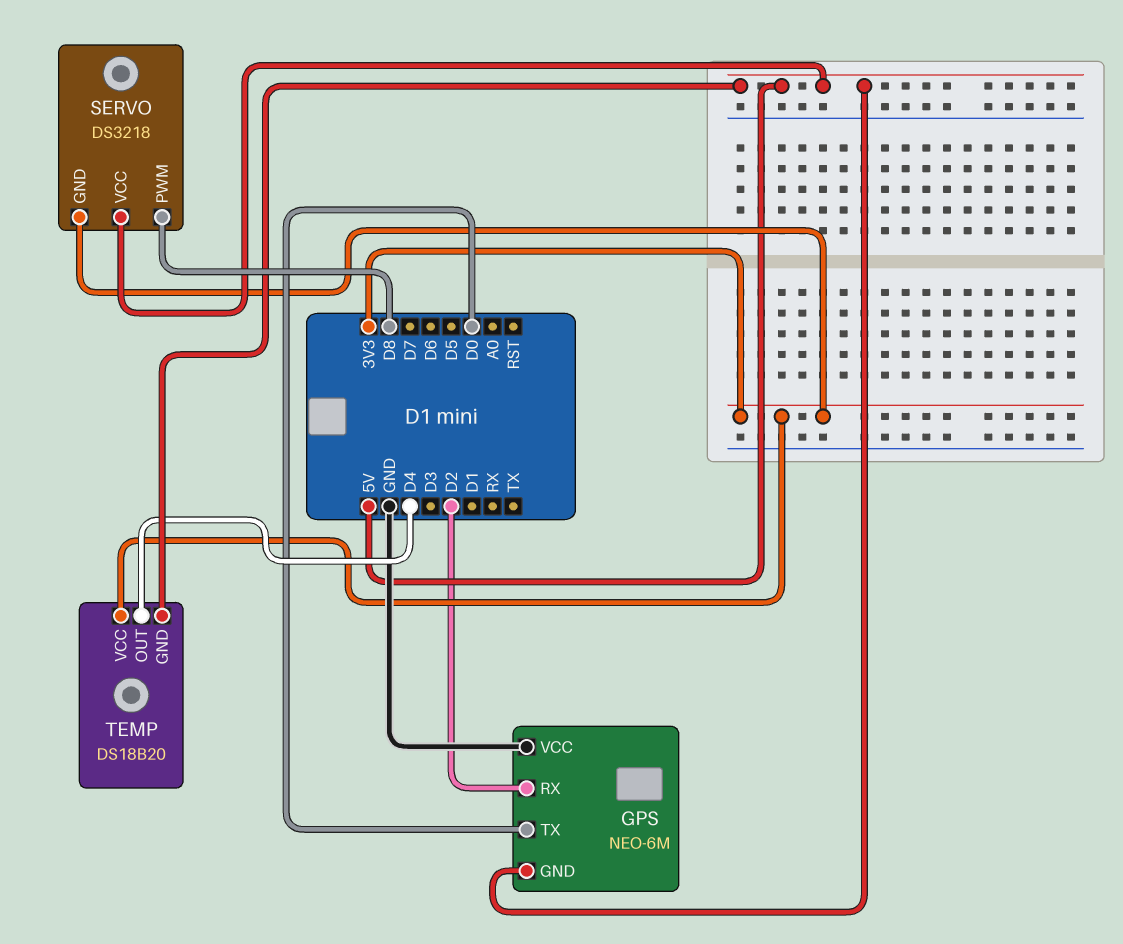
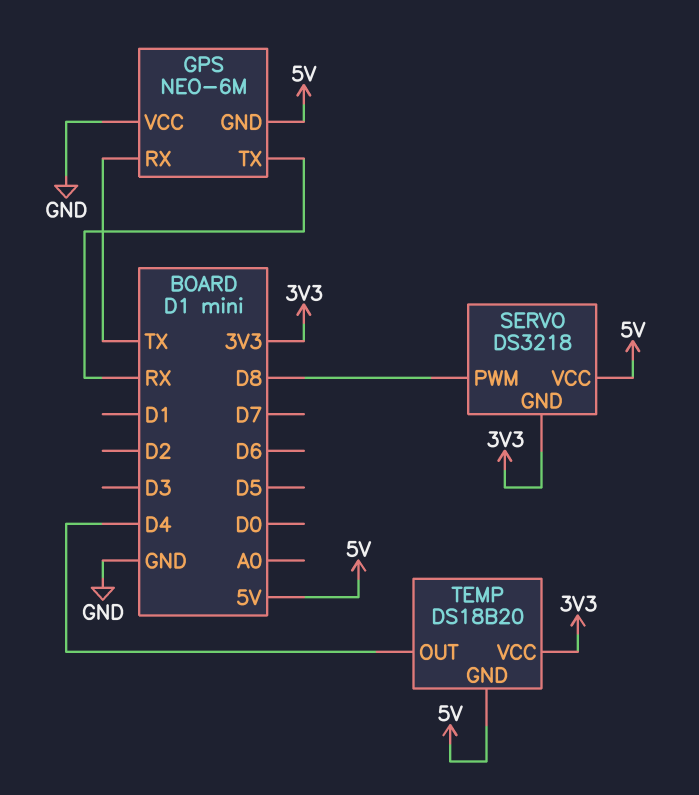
GPS pin RX: D2 -> TX
GPS pin TX: D0 -> RX

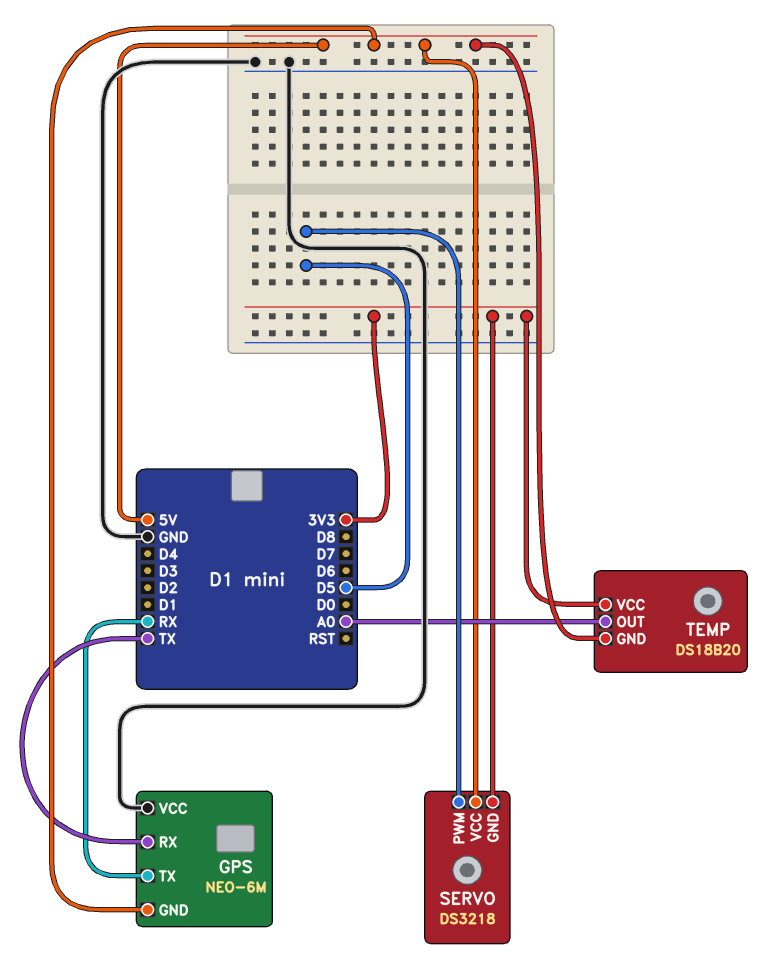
SERVO pin PWM: D8 -> D5
TEMP pin OUT: D4 -> A0

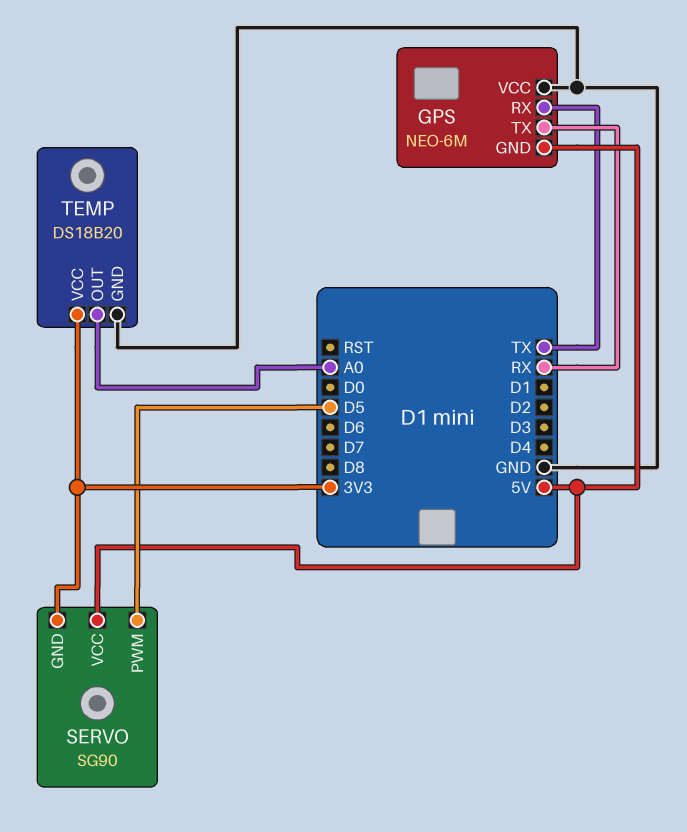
SERVO: DS3218 -> SG90
TEMP pin GND: 5V -> GND

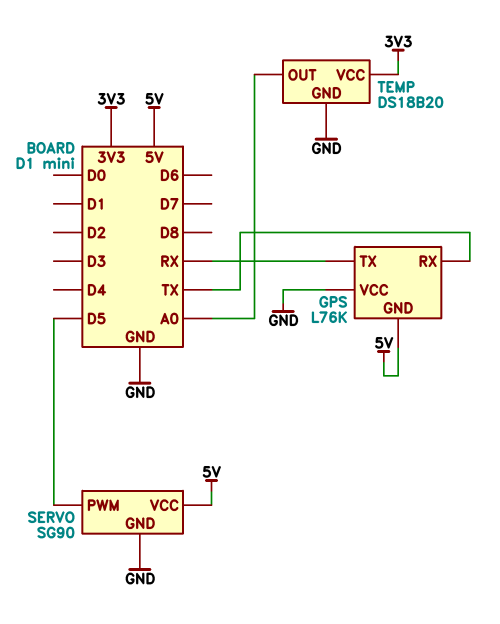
GPS: NEO-6M -> L76K
SERVO pin GND: 3V3 -> GND

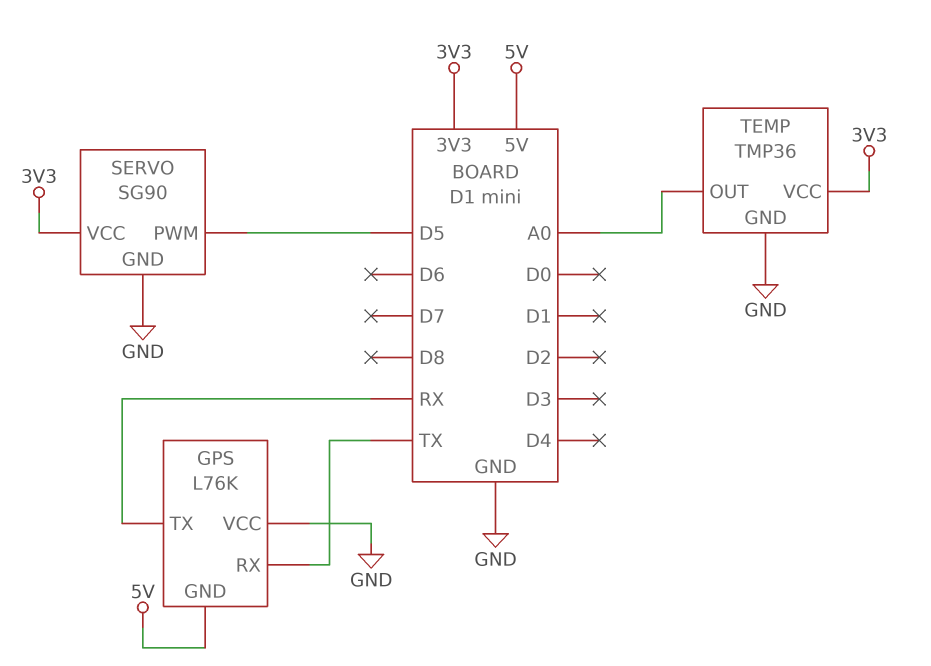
SERVO pin VCC: 5V -> 3V3
TEMP: DS18B20 -> TMP36

